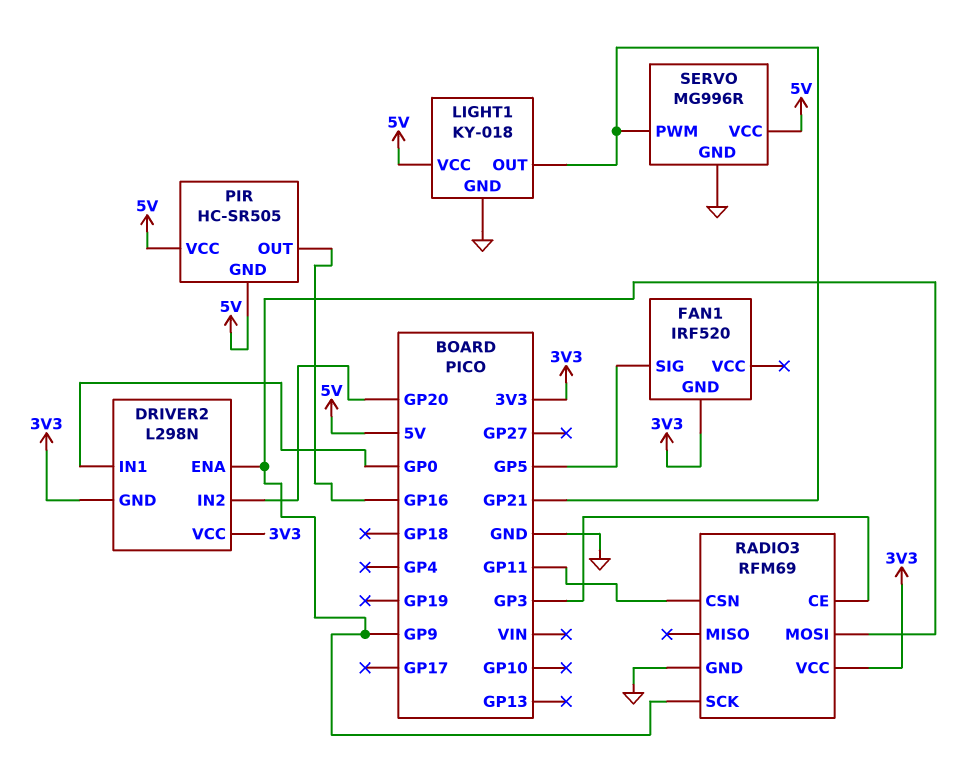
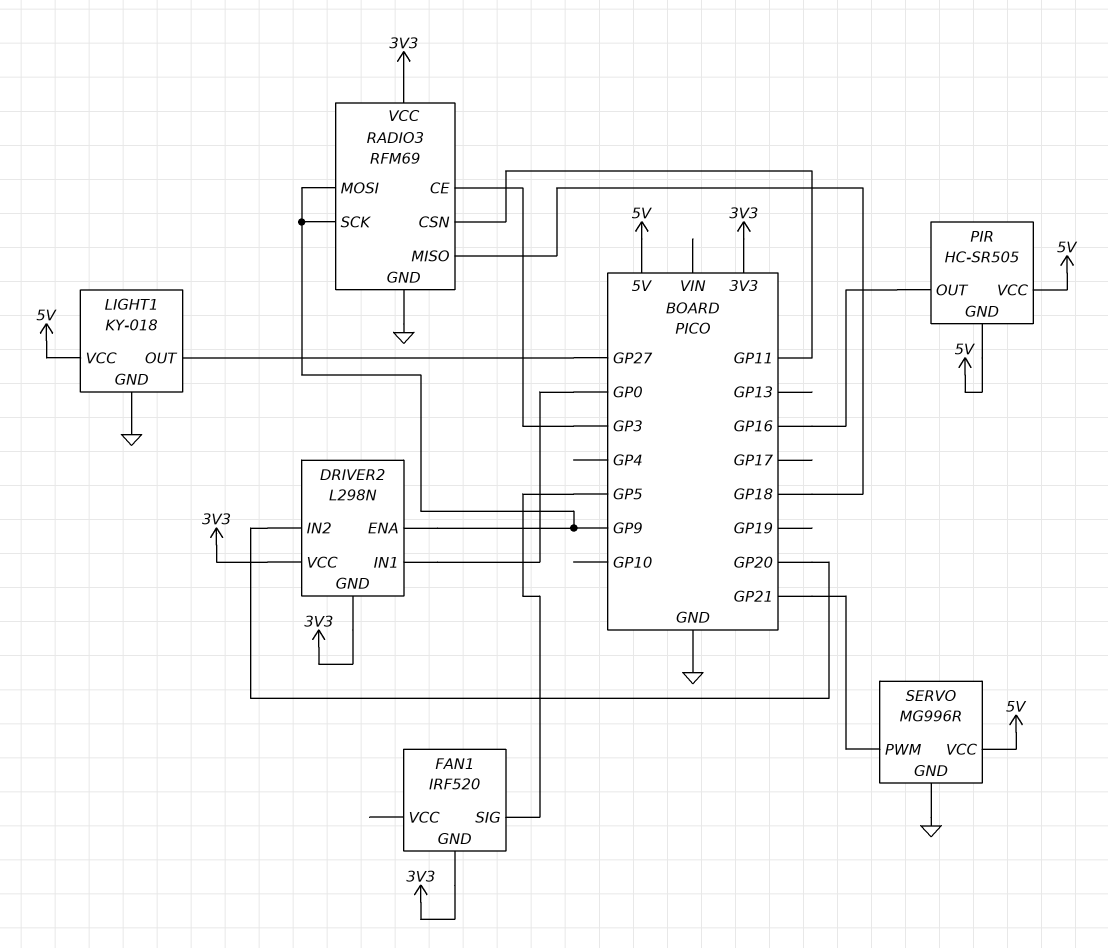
LIGHT1 pin OUT: GP21 -> GP27
RADIO3 pin MISO: none -> GP18

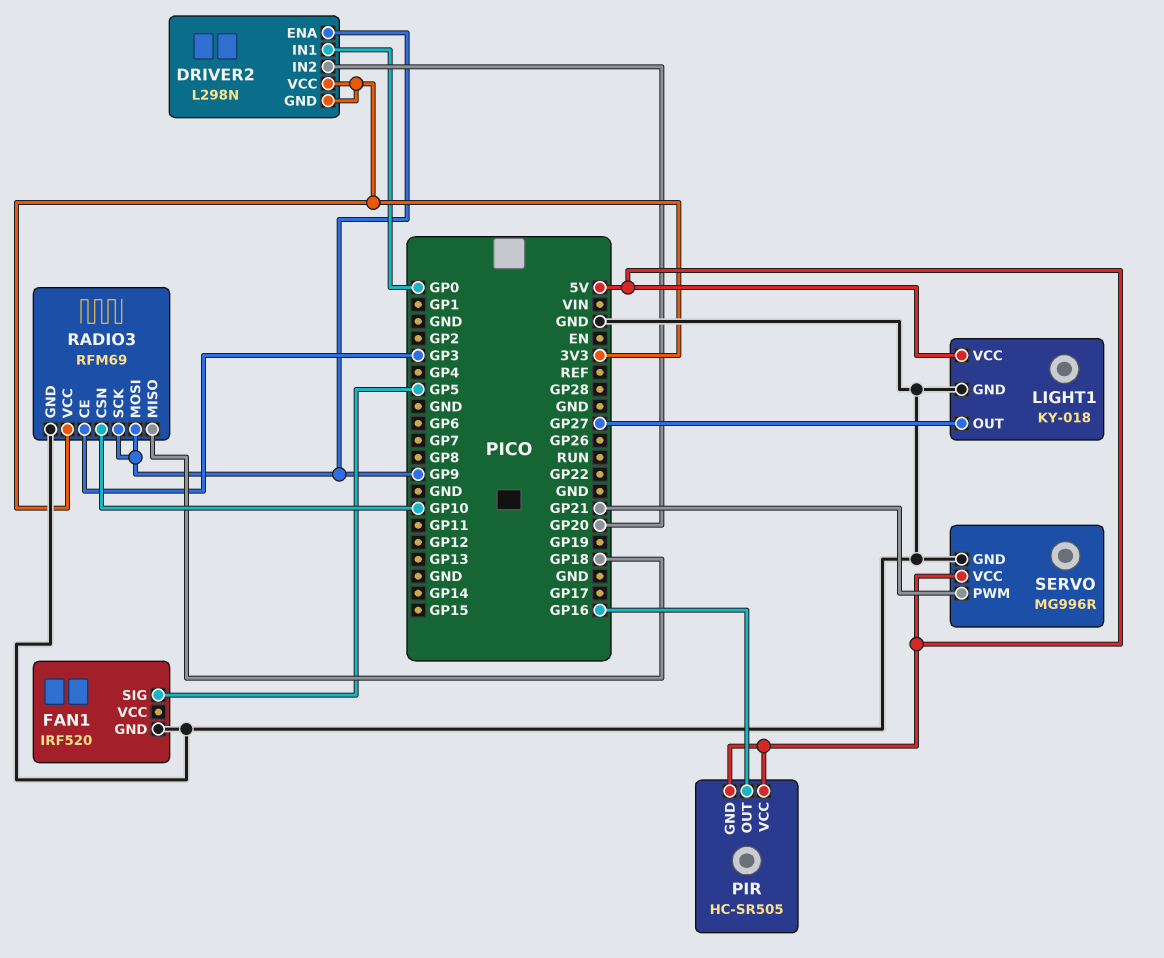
FAN1 pin GND: 3V3 -> GND
RADIO3 pin CSN: GP11 -> GP10

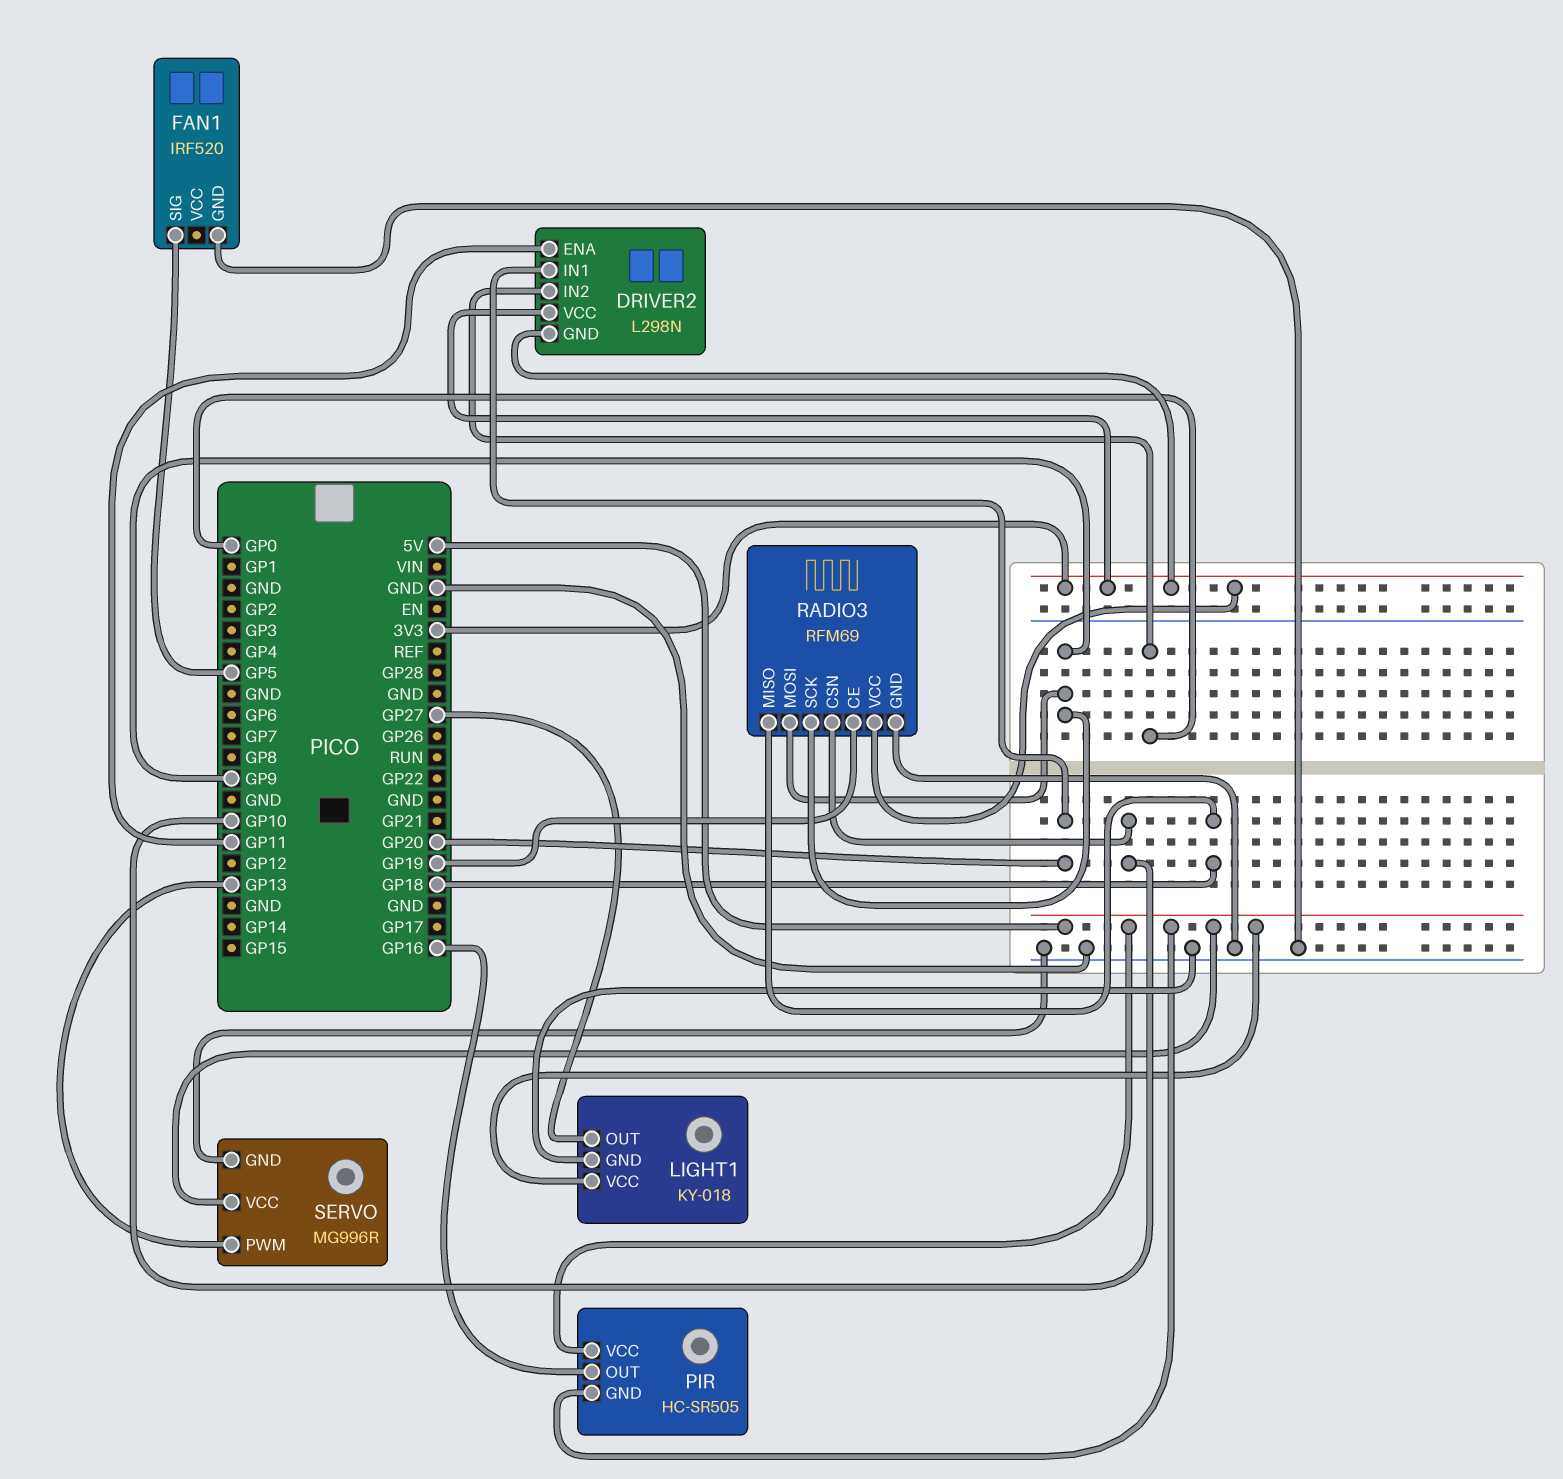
DRIVER2 pin ENA: GP9 -> GP11
DRIVER2 pin IN1: GP0 -> GP20
DRIVER2 pin IN2: GP20 -> GP0
RADIO3 pin CE: GP3 -> GP19
SERVO pin PWM: GP21 -> GP13

